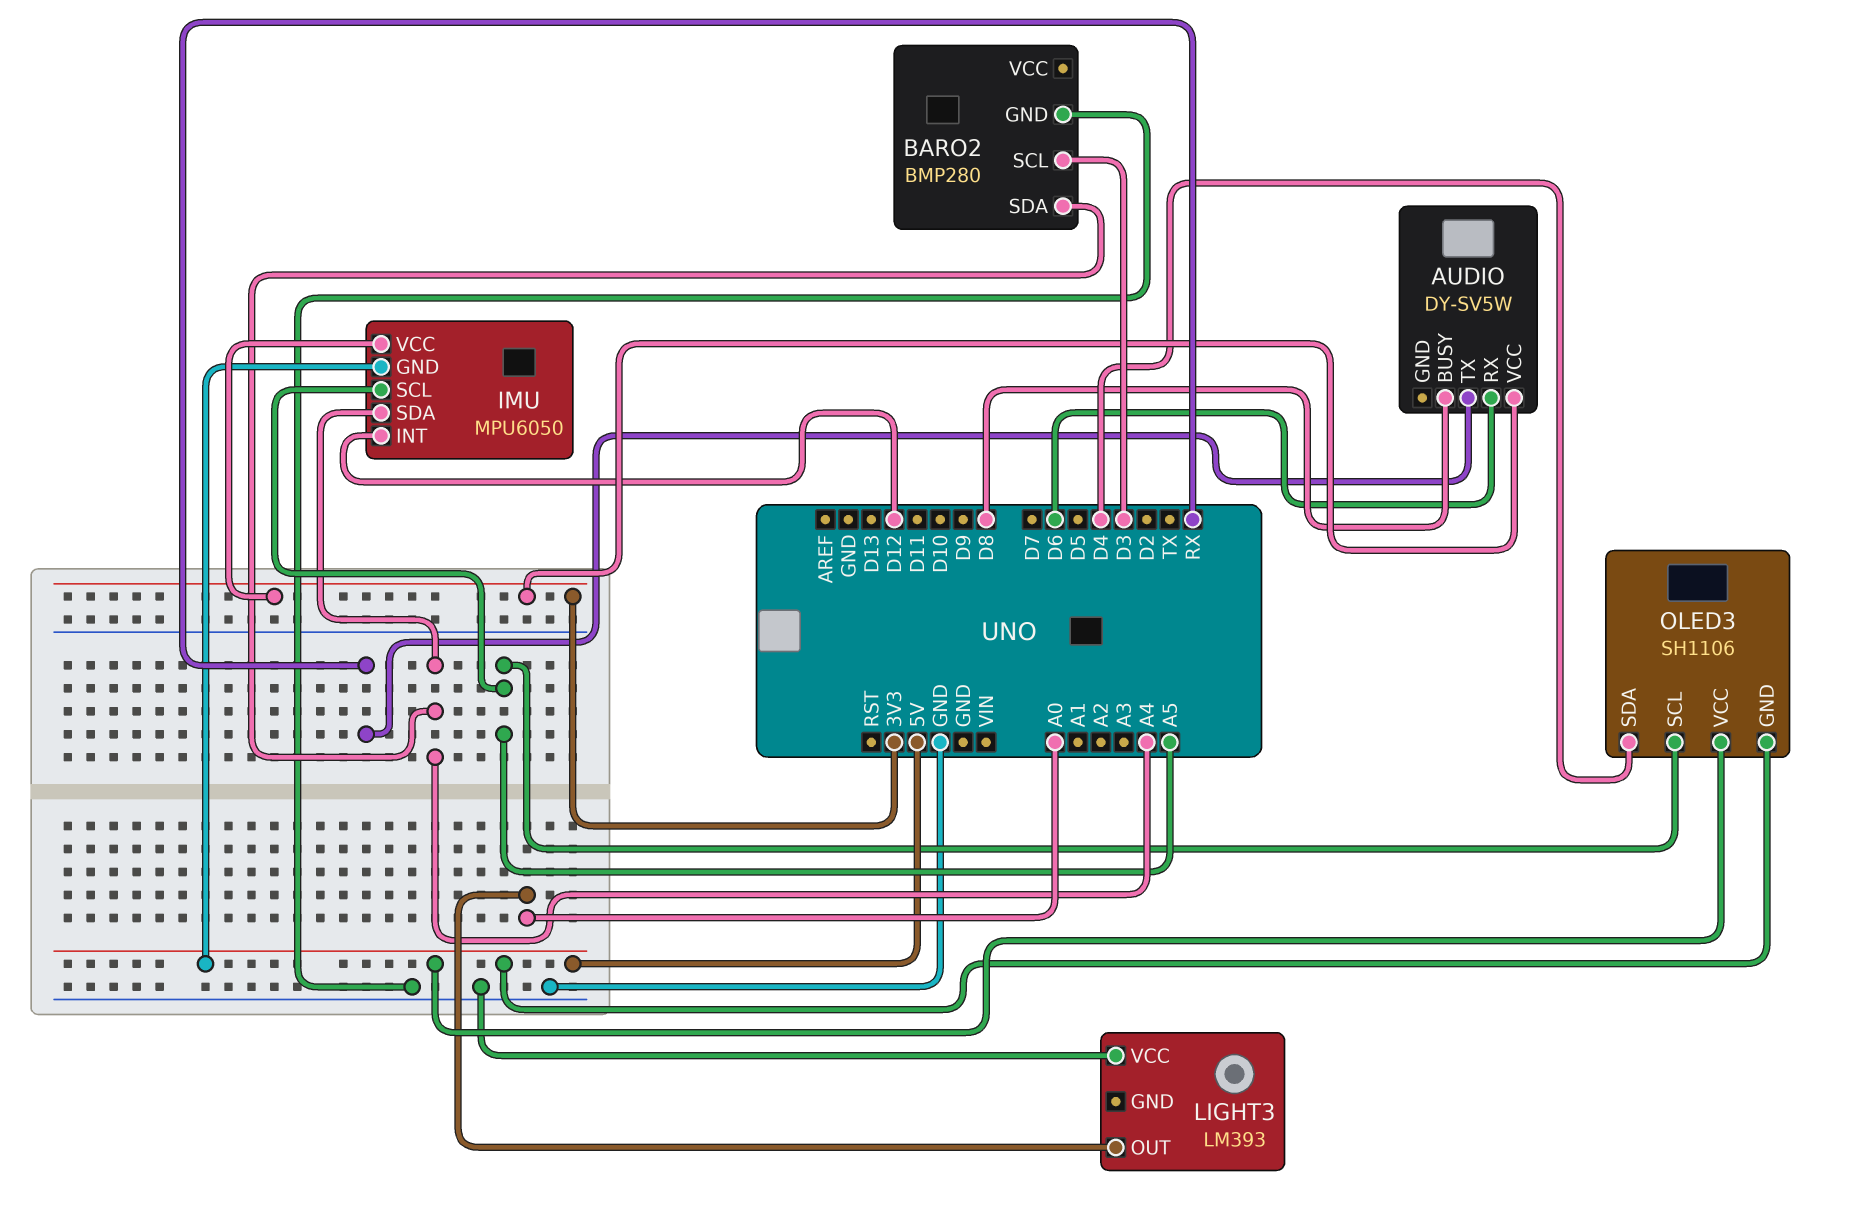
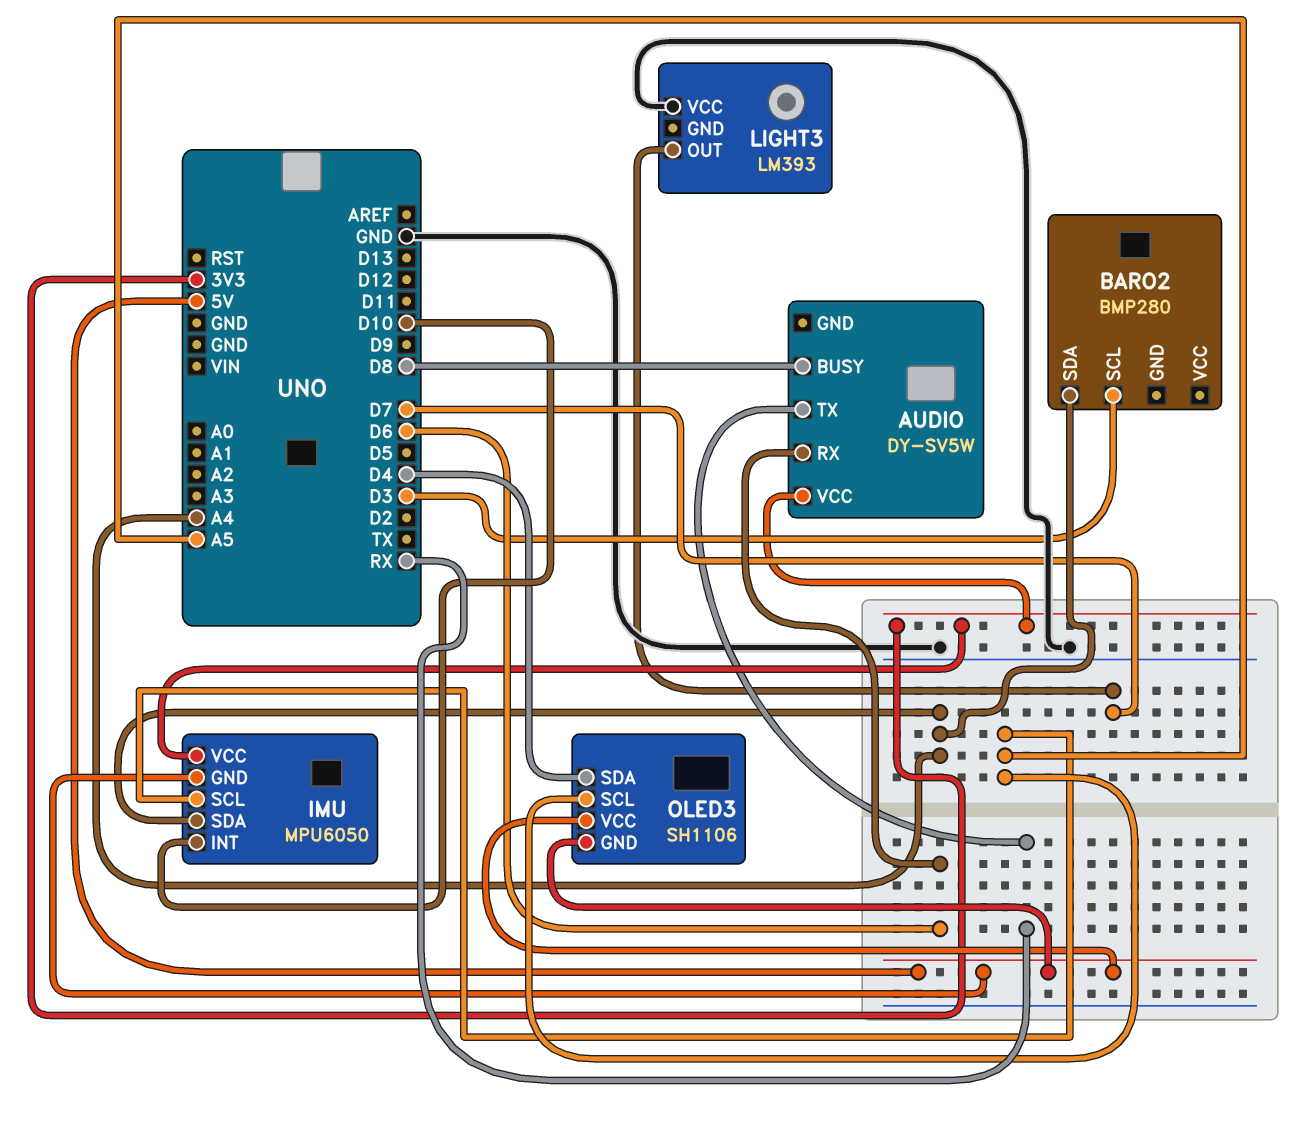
BARO2 pin GND: GND -> none
IMU pin INT: D12 -> D10
LIGHT3 pin OUT: A0 -> D7

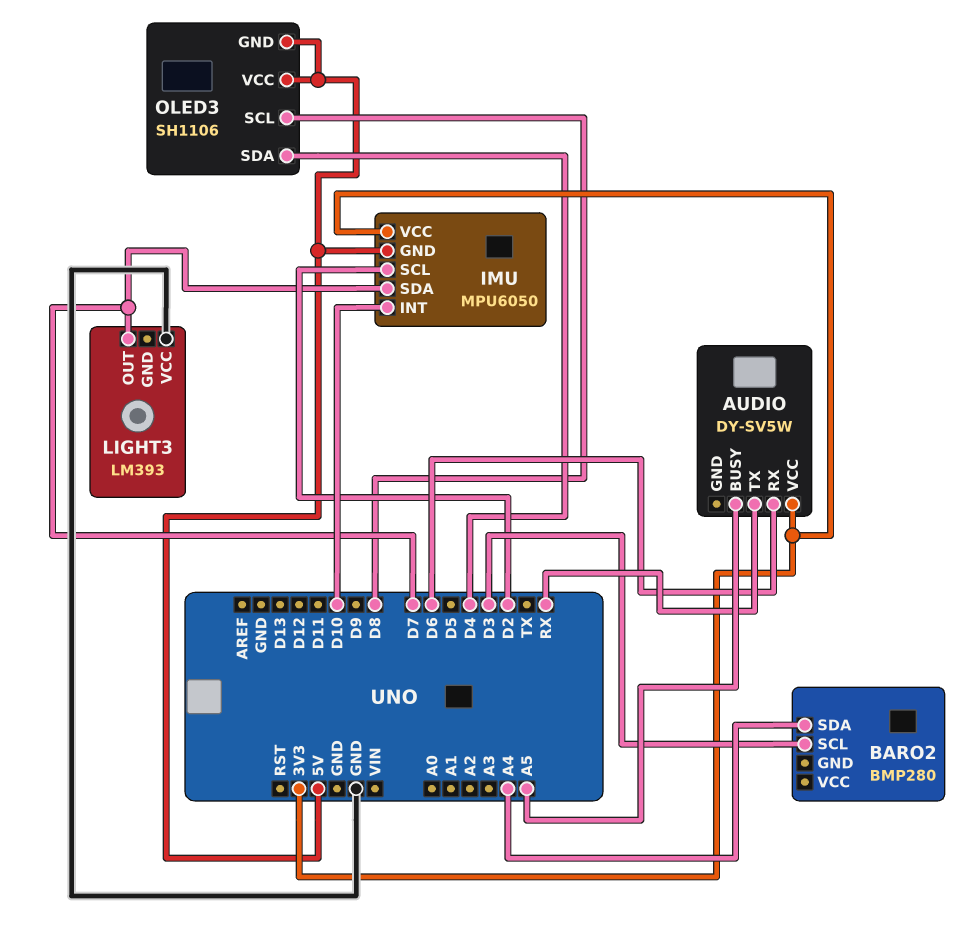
AUDIO pin BUSY: D8 -> A5
IMU pin SCL: A5 -> D2
IMU pin SDA: A4 -> D7
OLED3 pin SCL: A5 -> D8

